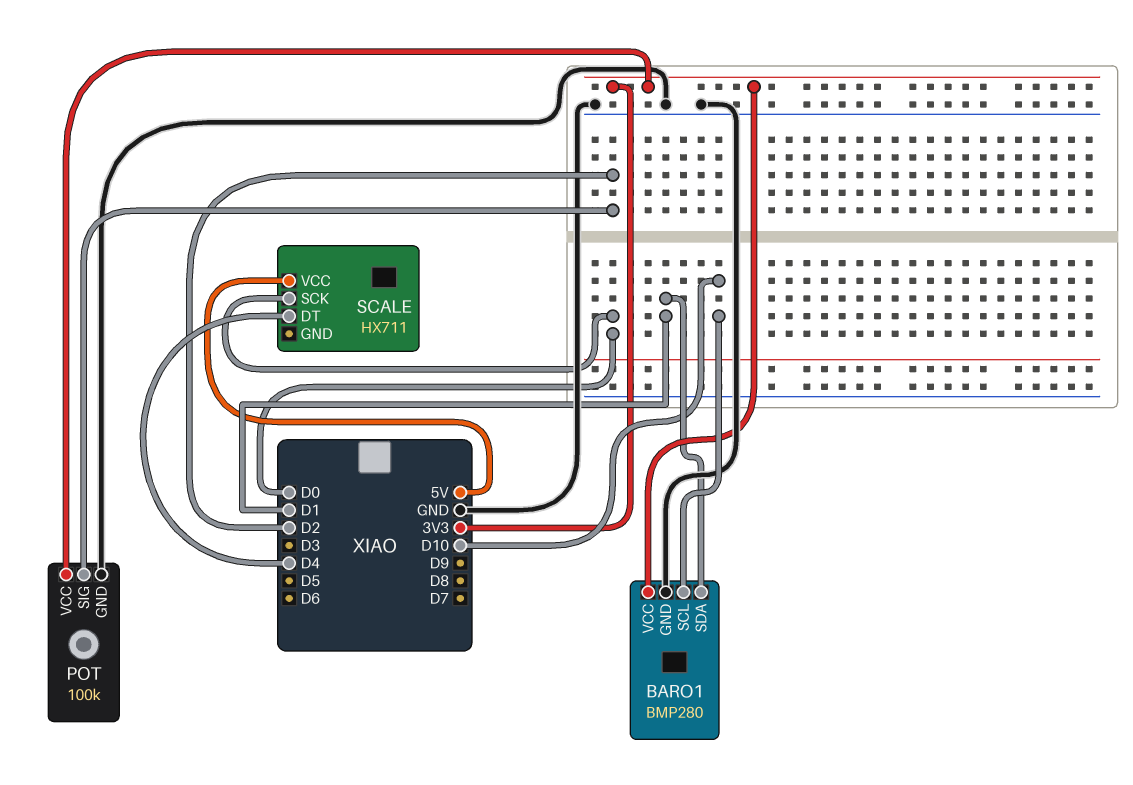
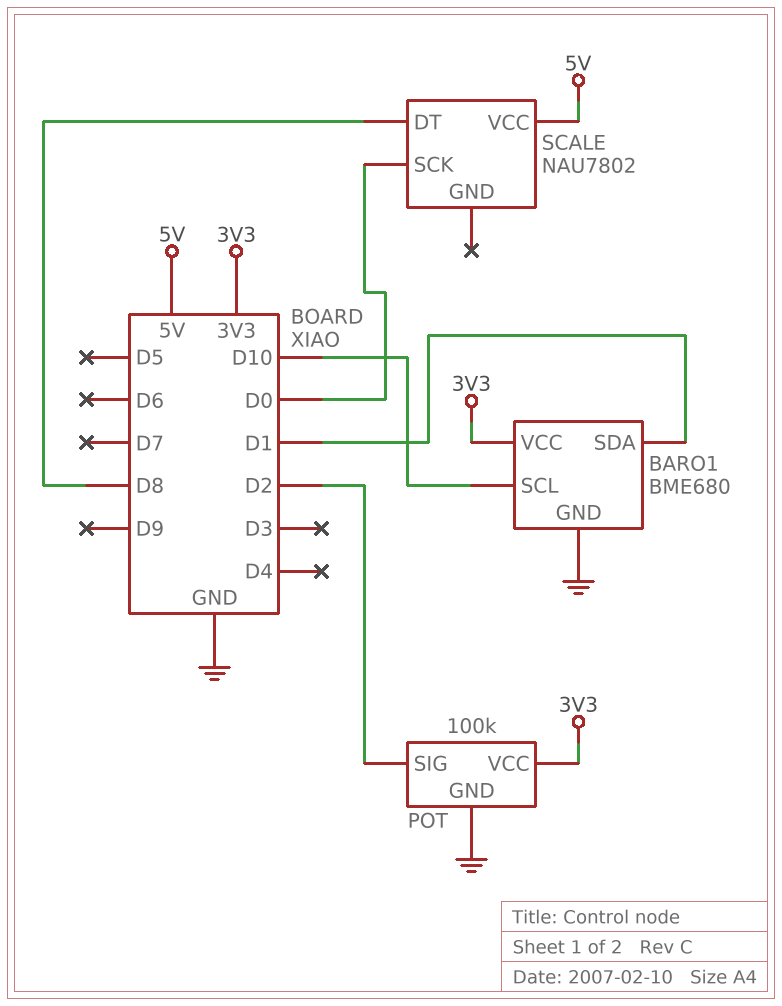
BARO1: BMP280 -> BME680
SCALE: HX711 -> NAU7802
SCALE pin DT: D4 -> D8

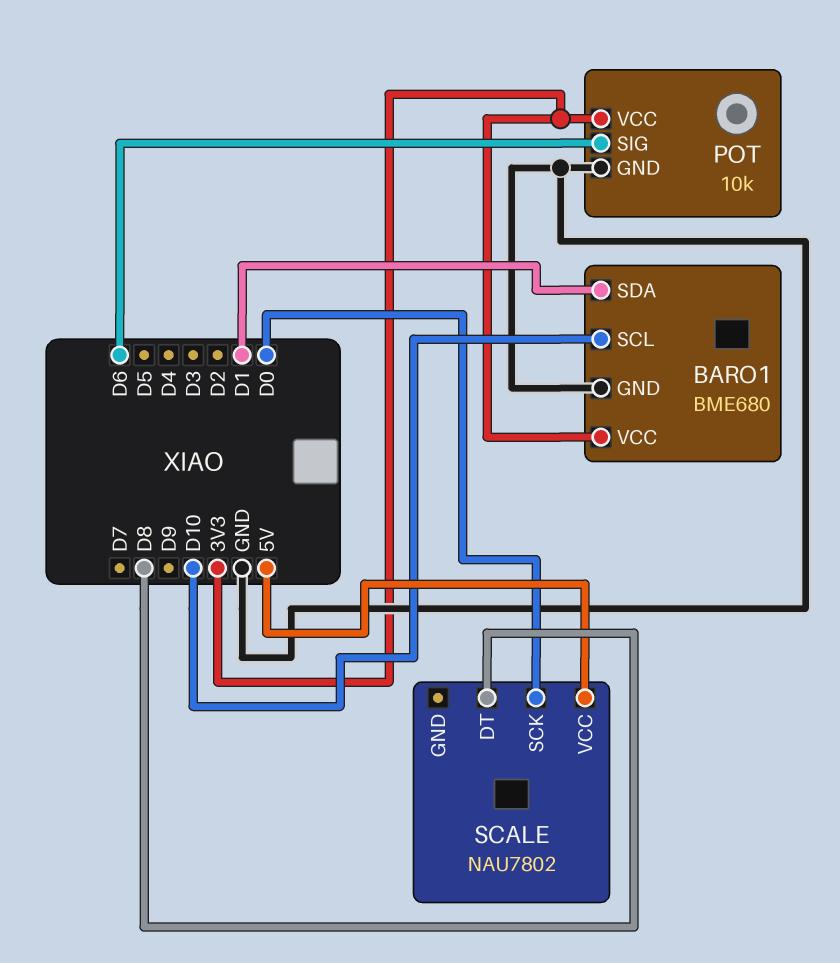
POT: 100k -> 10k
POT pin SIG: D2 -> D6

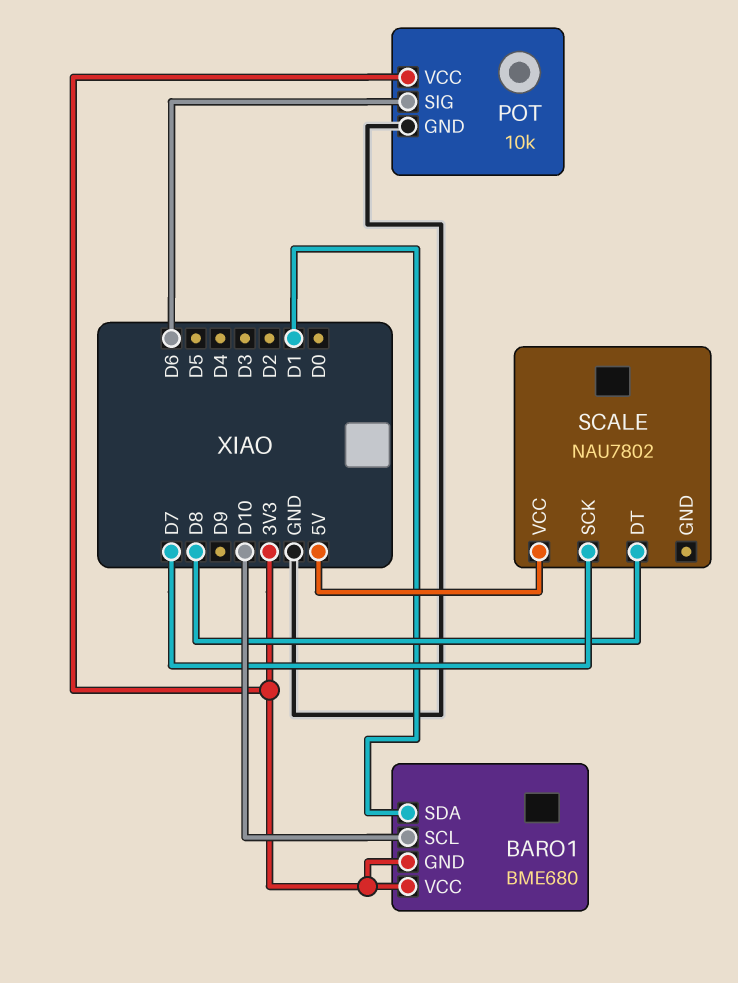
BARO1 pin GND: GND -> 3V3
SCALE pin SCK: D0 -> D7

